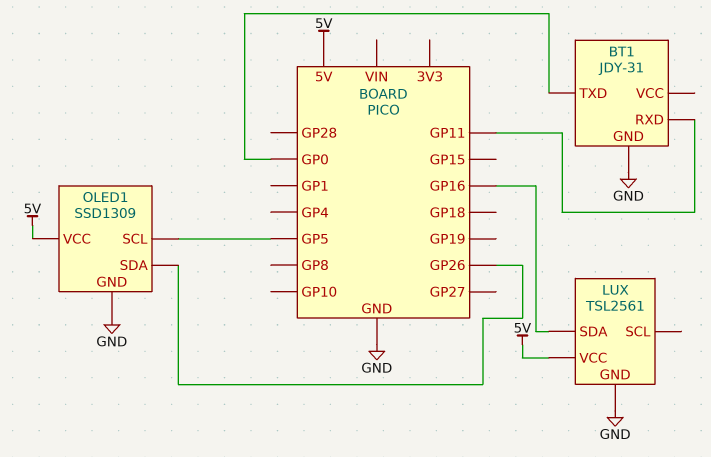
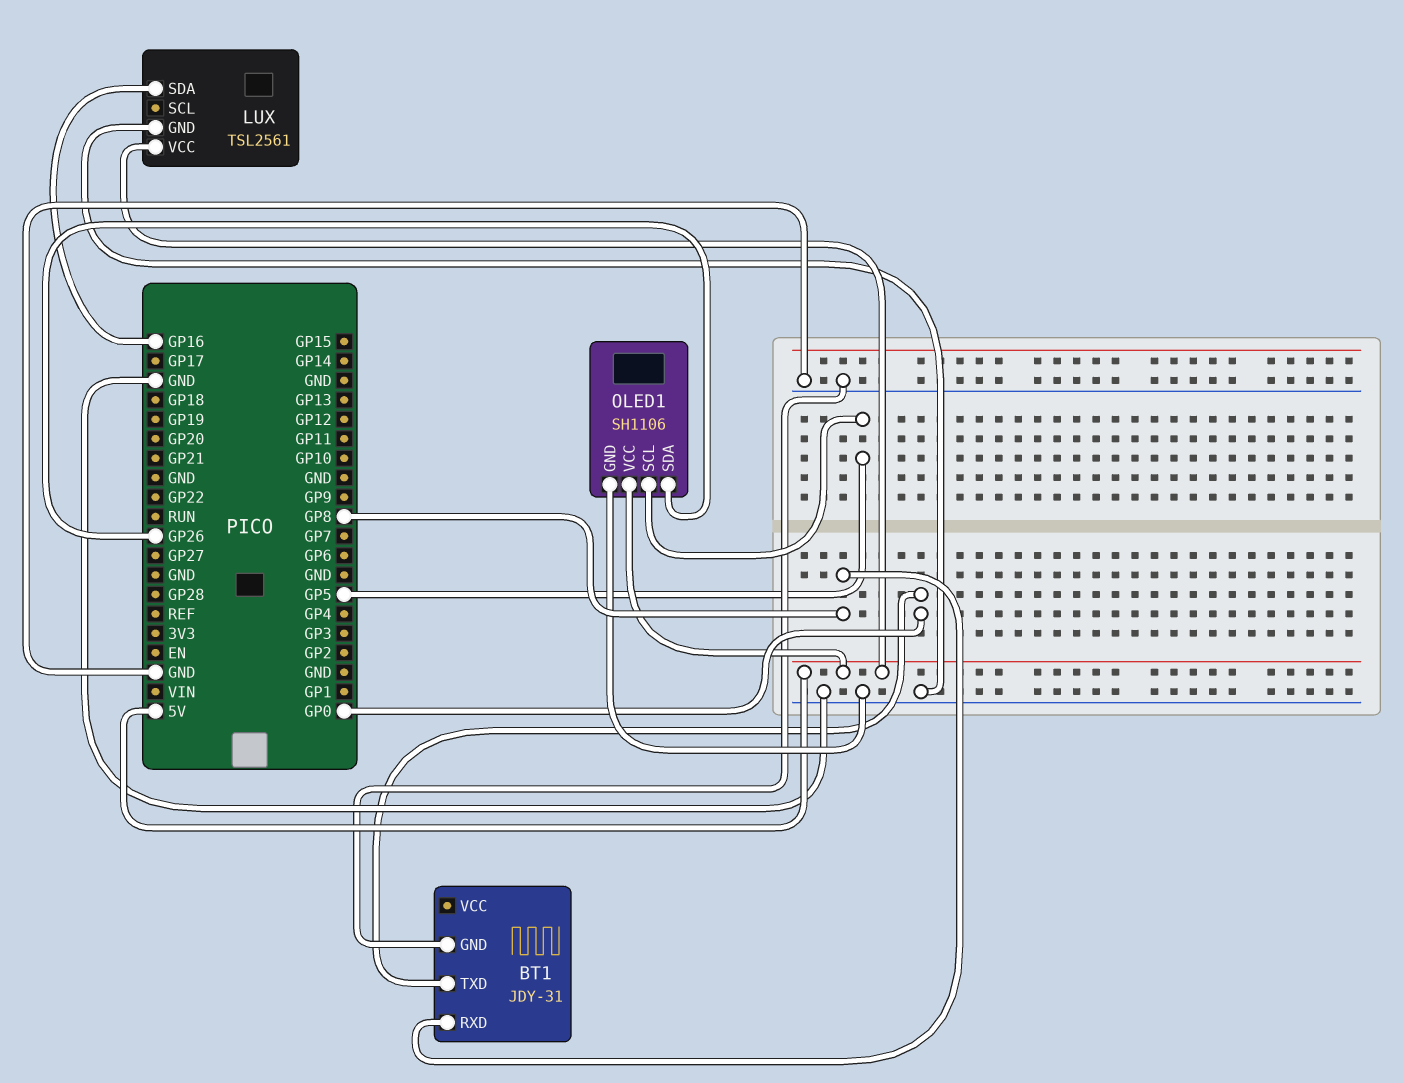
BT1 pin RXD: GP11 -> GP8
OLED1: SSD1309 -> SH1106

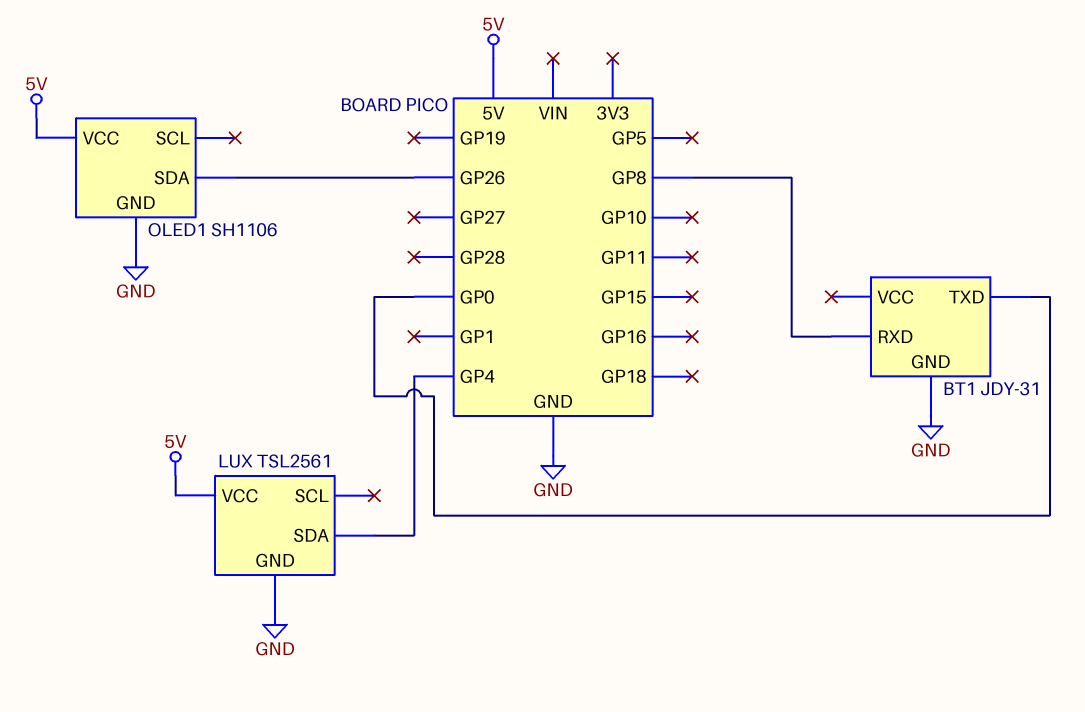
LUX pin SDA: GP16 -> GP4
OLED1 pin SCL: GP5 -> none

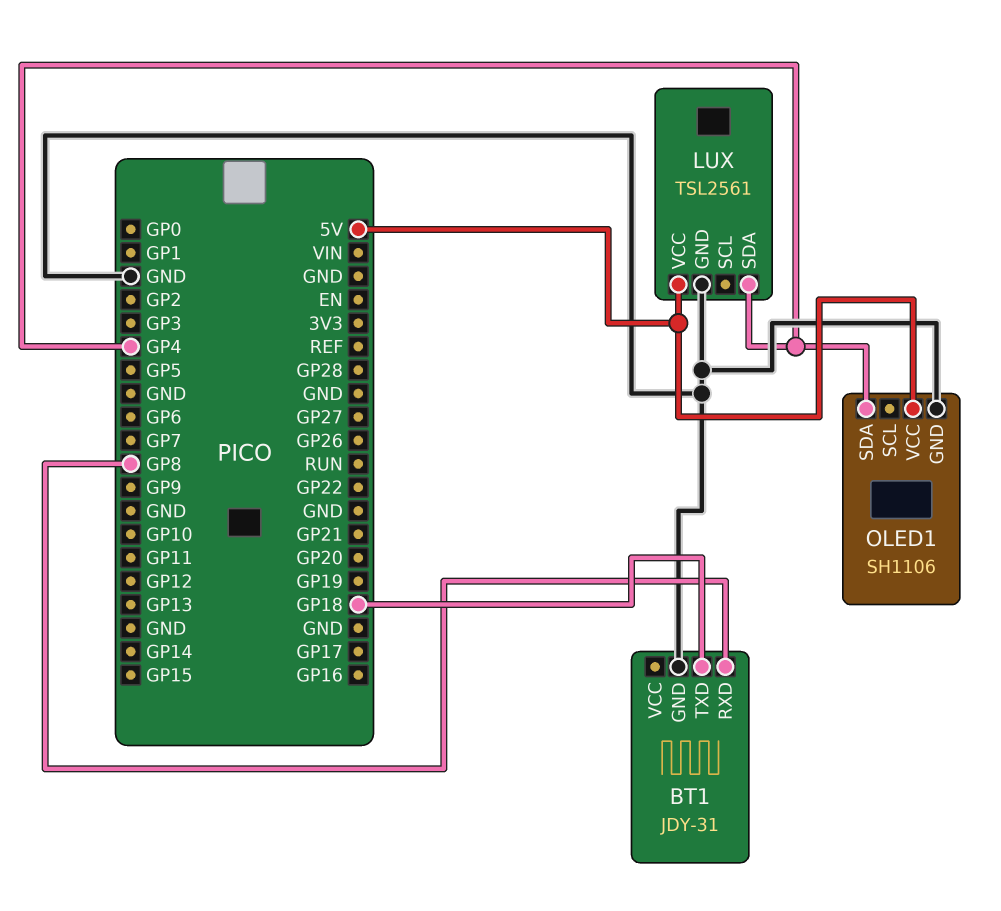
BT1 pin TXD: GP0 -> GP18
OLED1 pin SDA: GP26 -> GP4

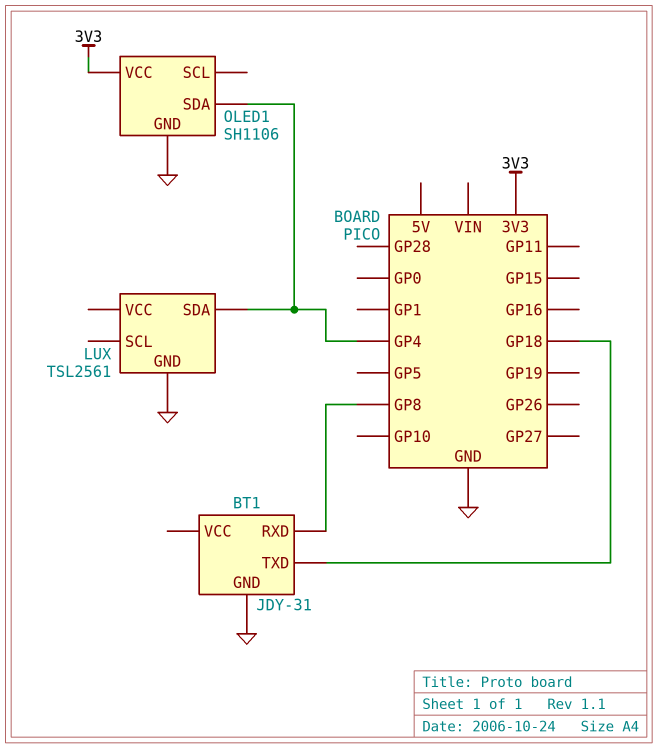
LUX pin VCC: 5V -> none
OLED1 pin VCC: 5V -> 3V3

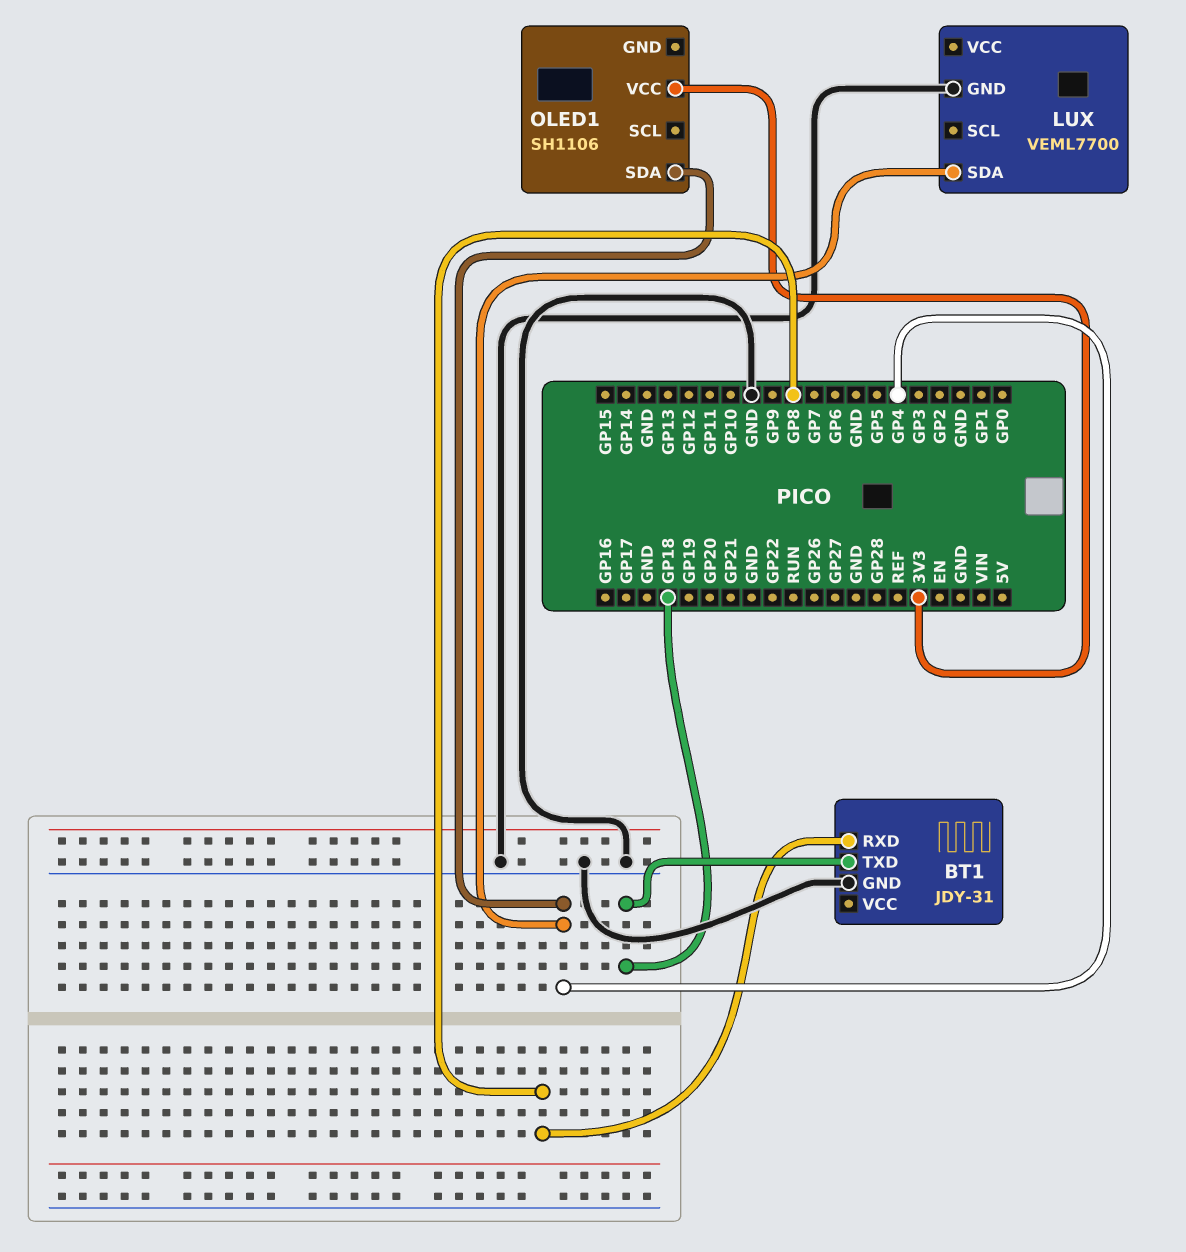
LUX: TSL2561 -> VEML7700
OLED1 pin GND: GND -> none

